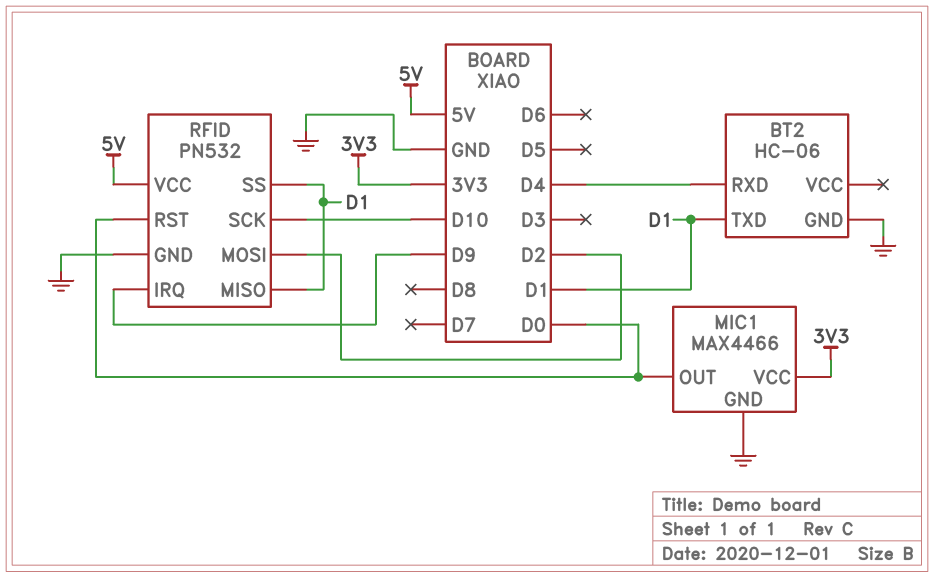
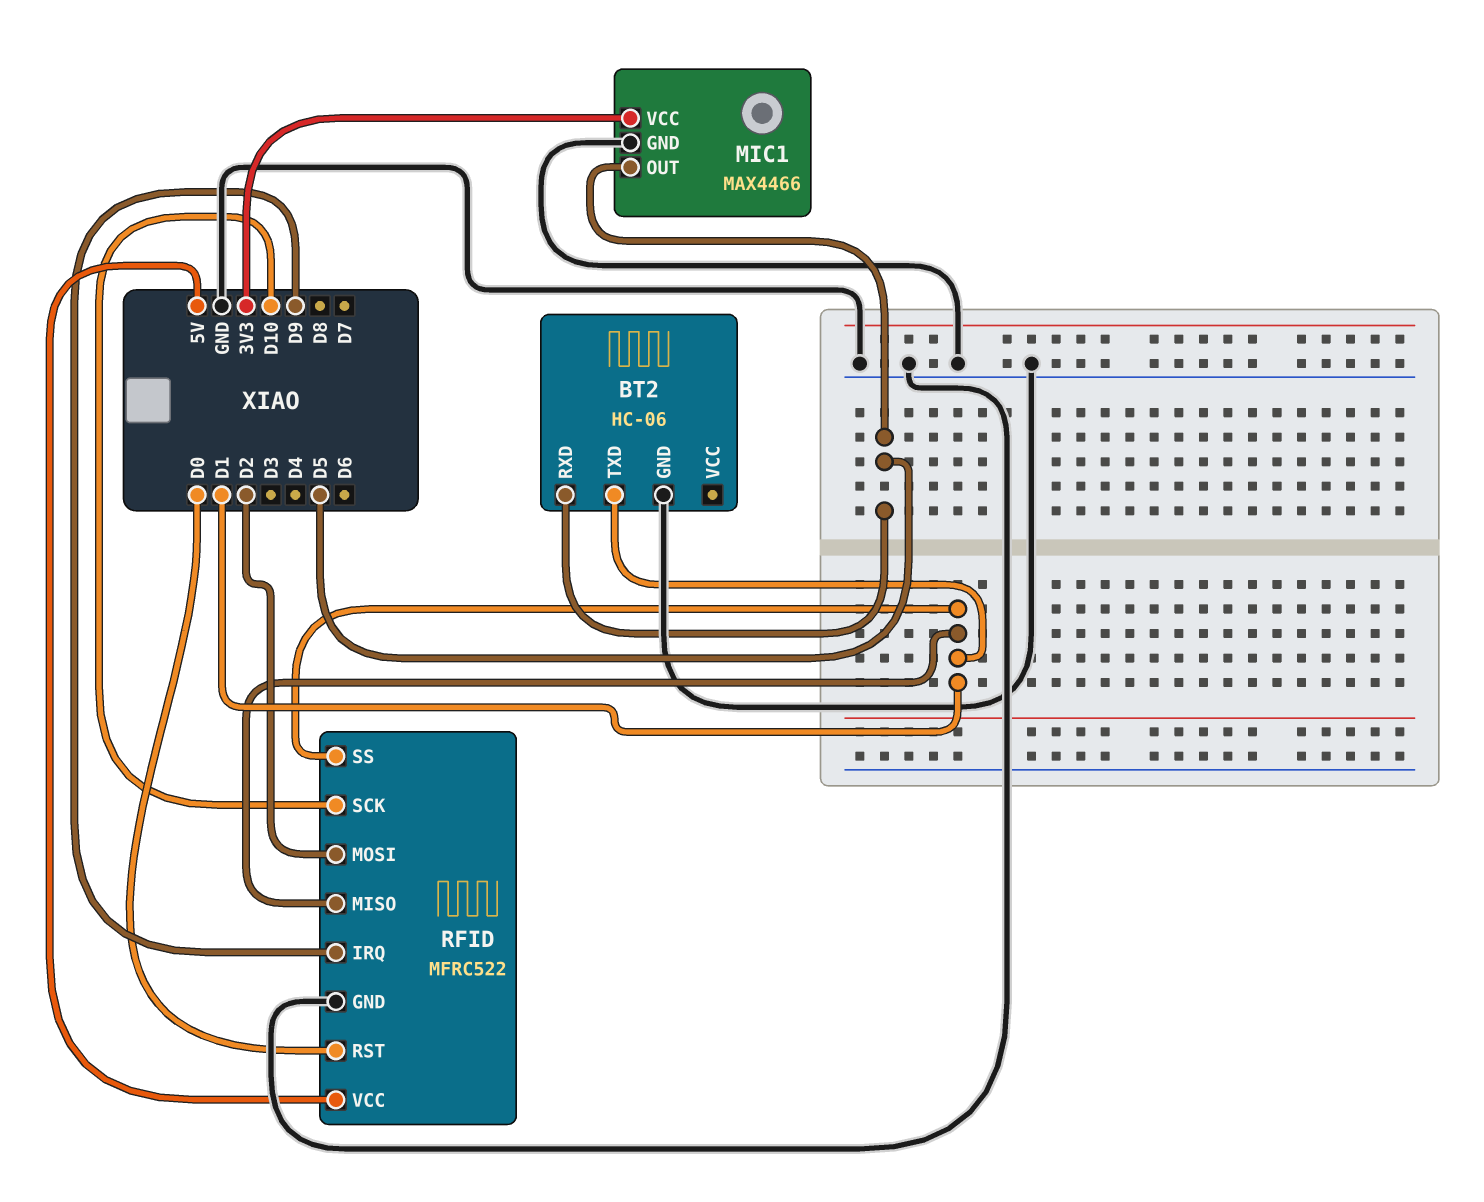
BT2 pin RXD: D4 -> D5
MIC1 pin OUT: D0 -> D5
RFID: PN532 -> MFRC522

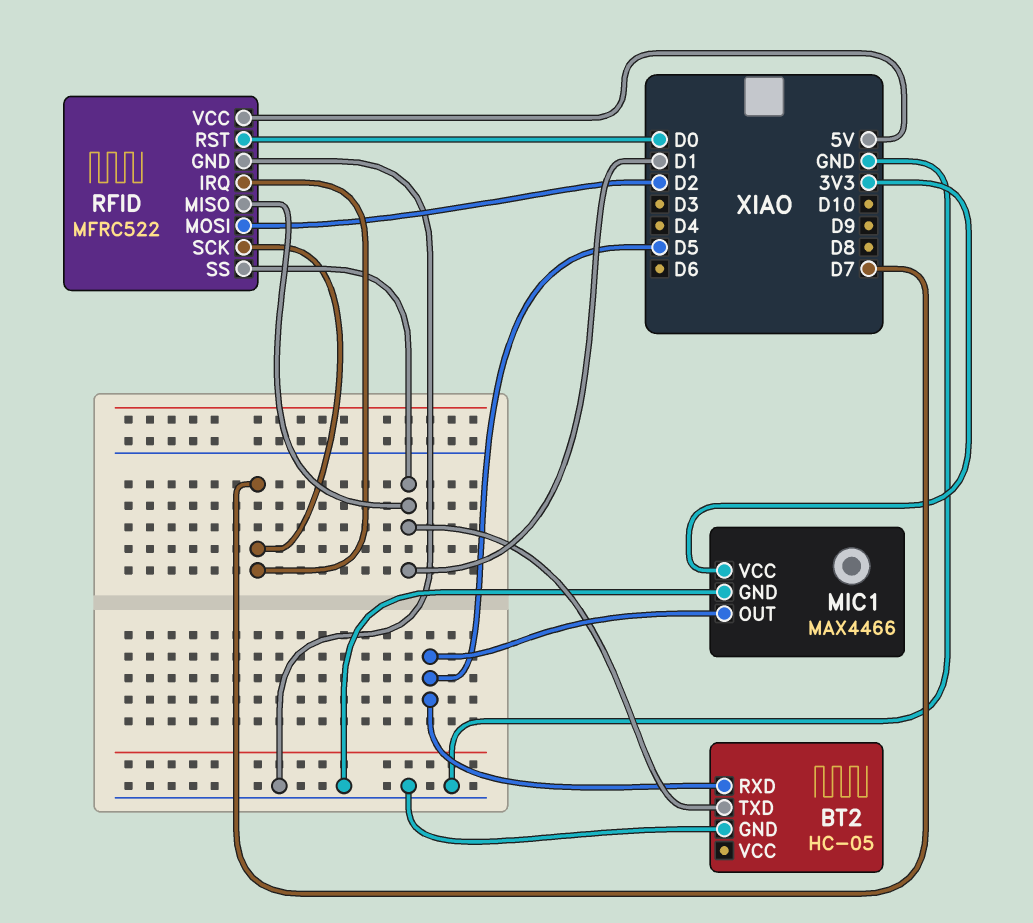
BT2: HC-06 -> HC-05
RFID pin IRQ: D9 -> D7
RFID pin SCK: D10 -> D7

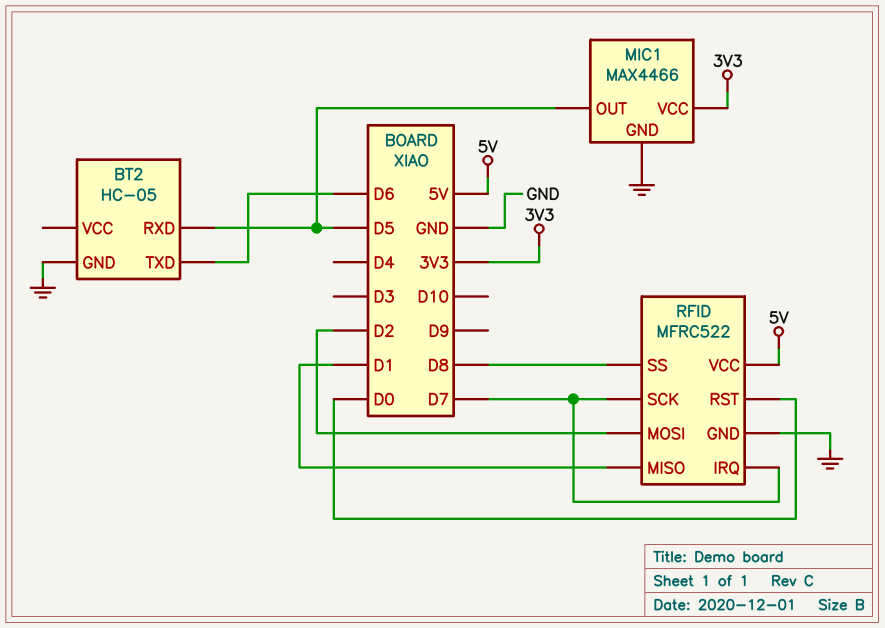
BT2 pin TXD: D1 -> D6
RFID pin SS: D1 -> D8

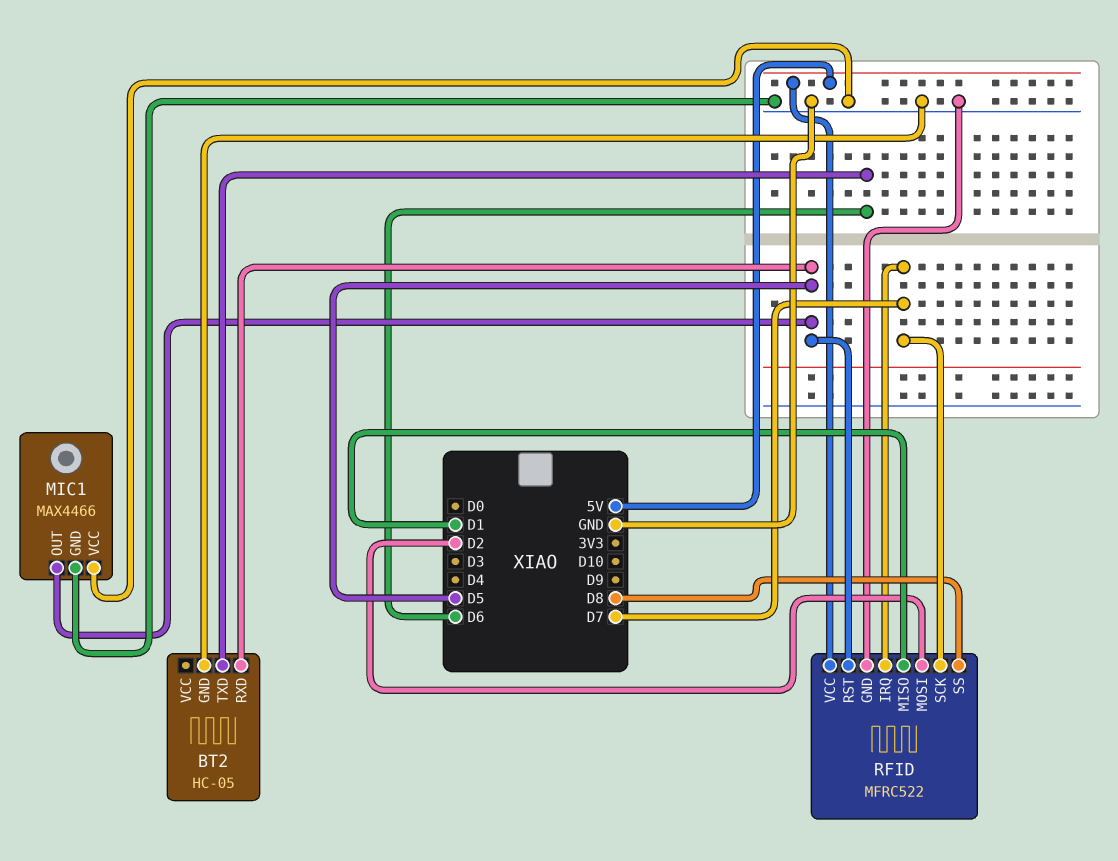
MIC1 pin VCC: 3V3 -> GND
RFID pin RST: D0 -> D5

